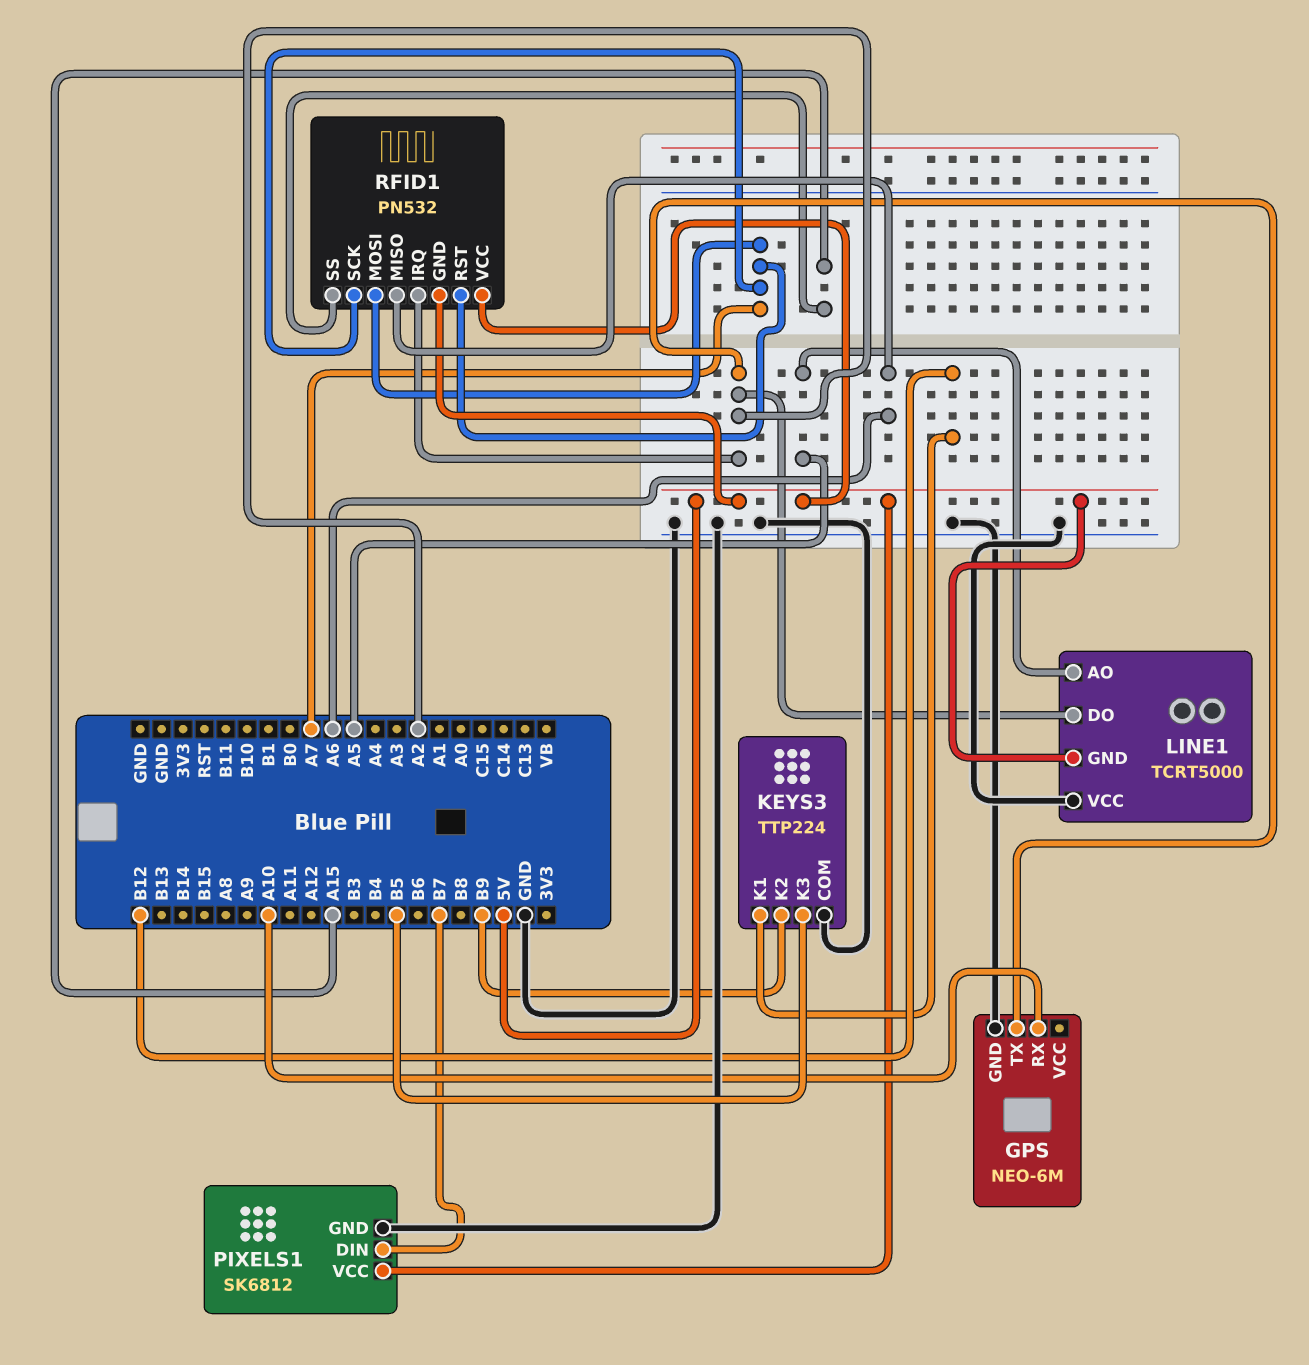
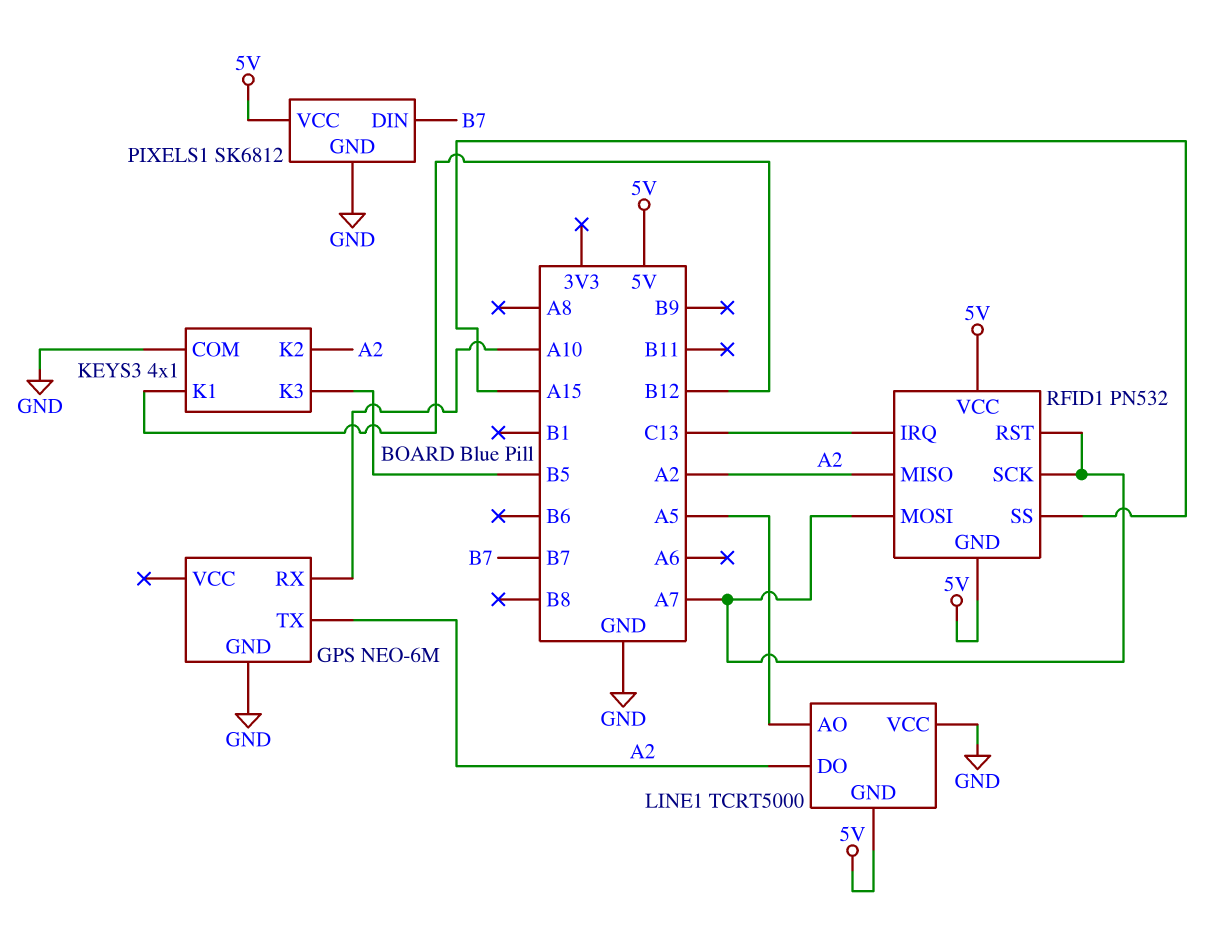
KEYS3: TTP224 -> 4x1
KEYS3 pin K2: B9 -> A2
RFID1 pin IRQ: A2 -> C13
RFID1 pin MISO: A6 -> A2

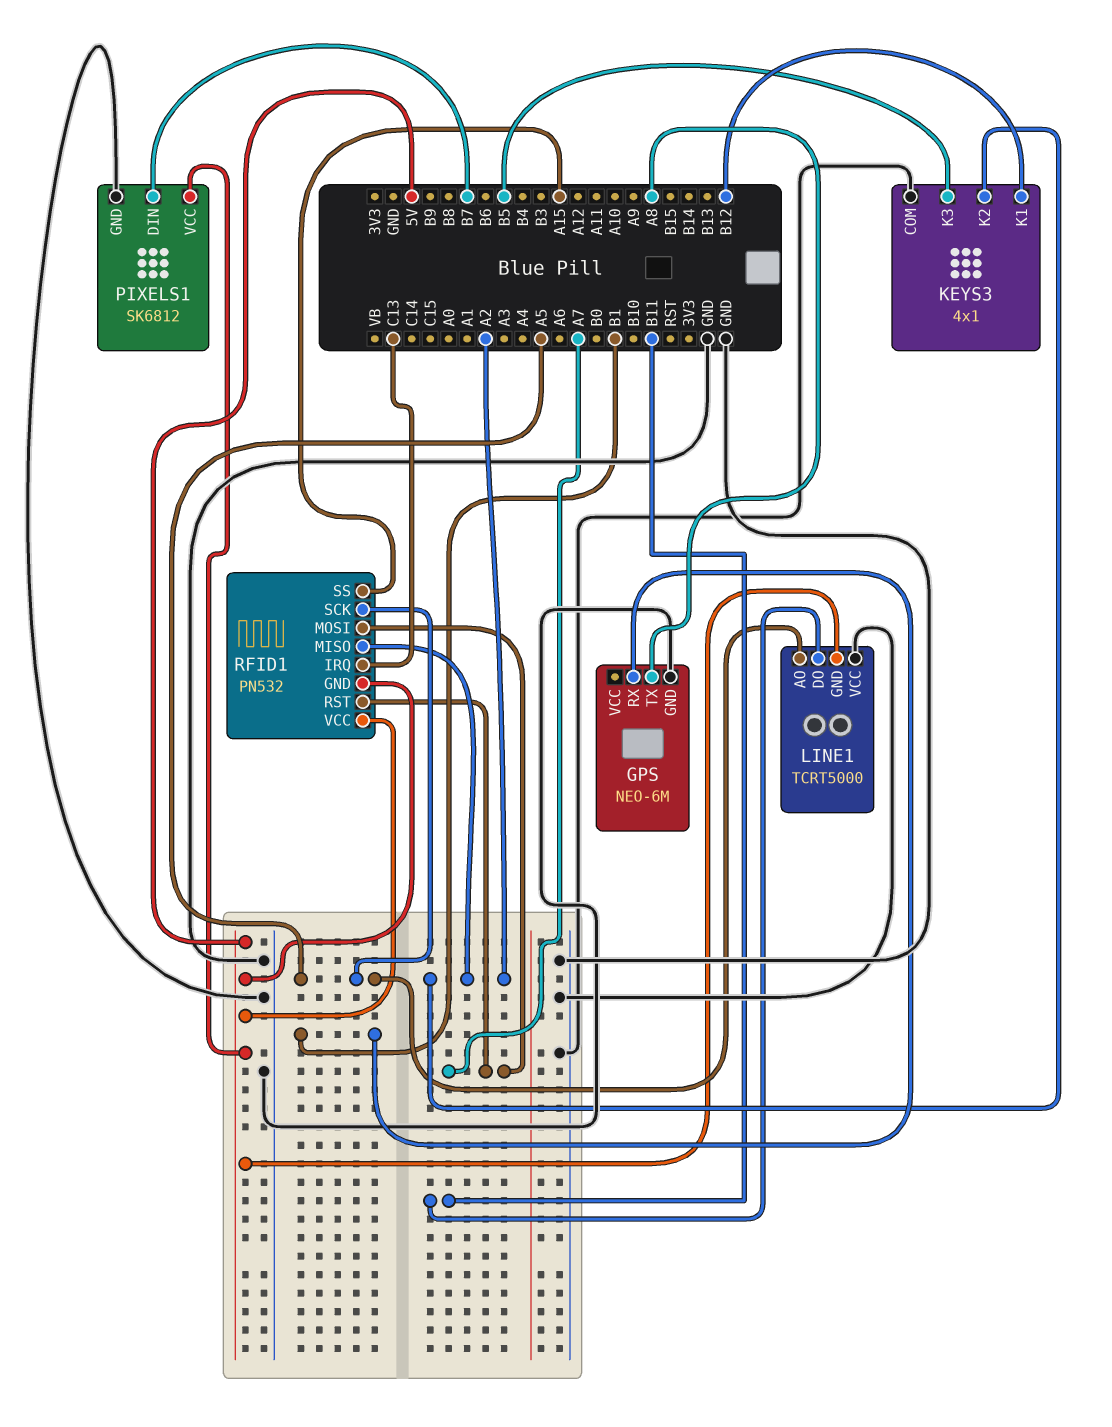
GPS pin RX: A10 -> B1
GPS pin TX: A2 -> A8
LINE1 pin DO: A2 -> B11
RFID1 pin SCK: A7 -> A5

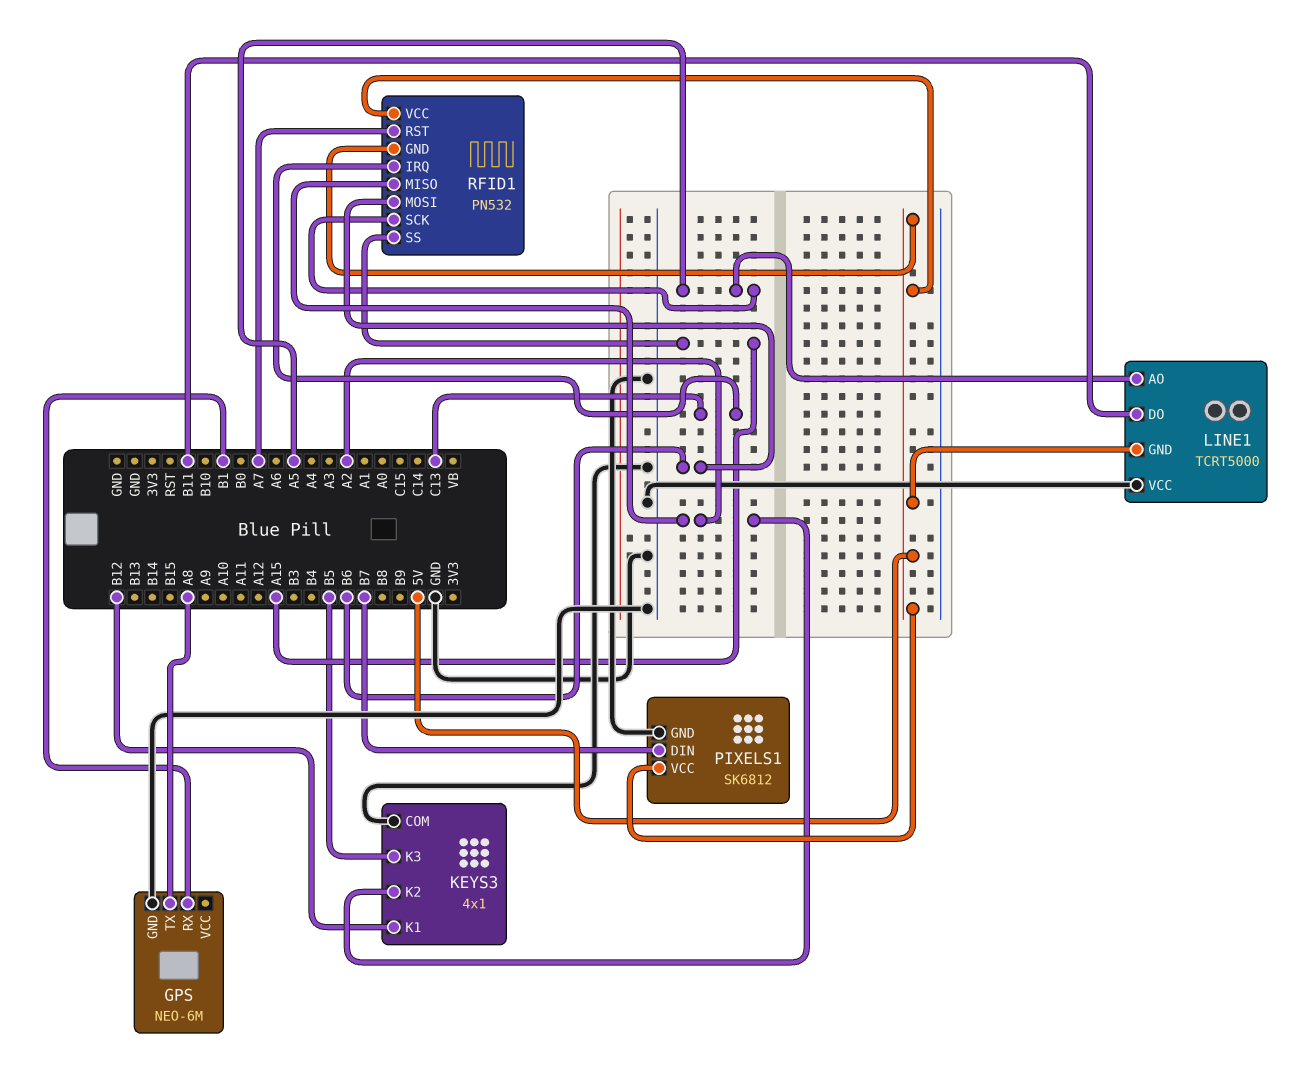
RFID1 pin MOSI: A7 -> B6

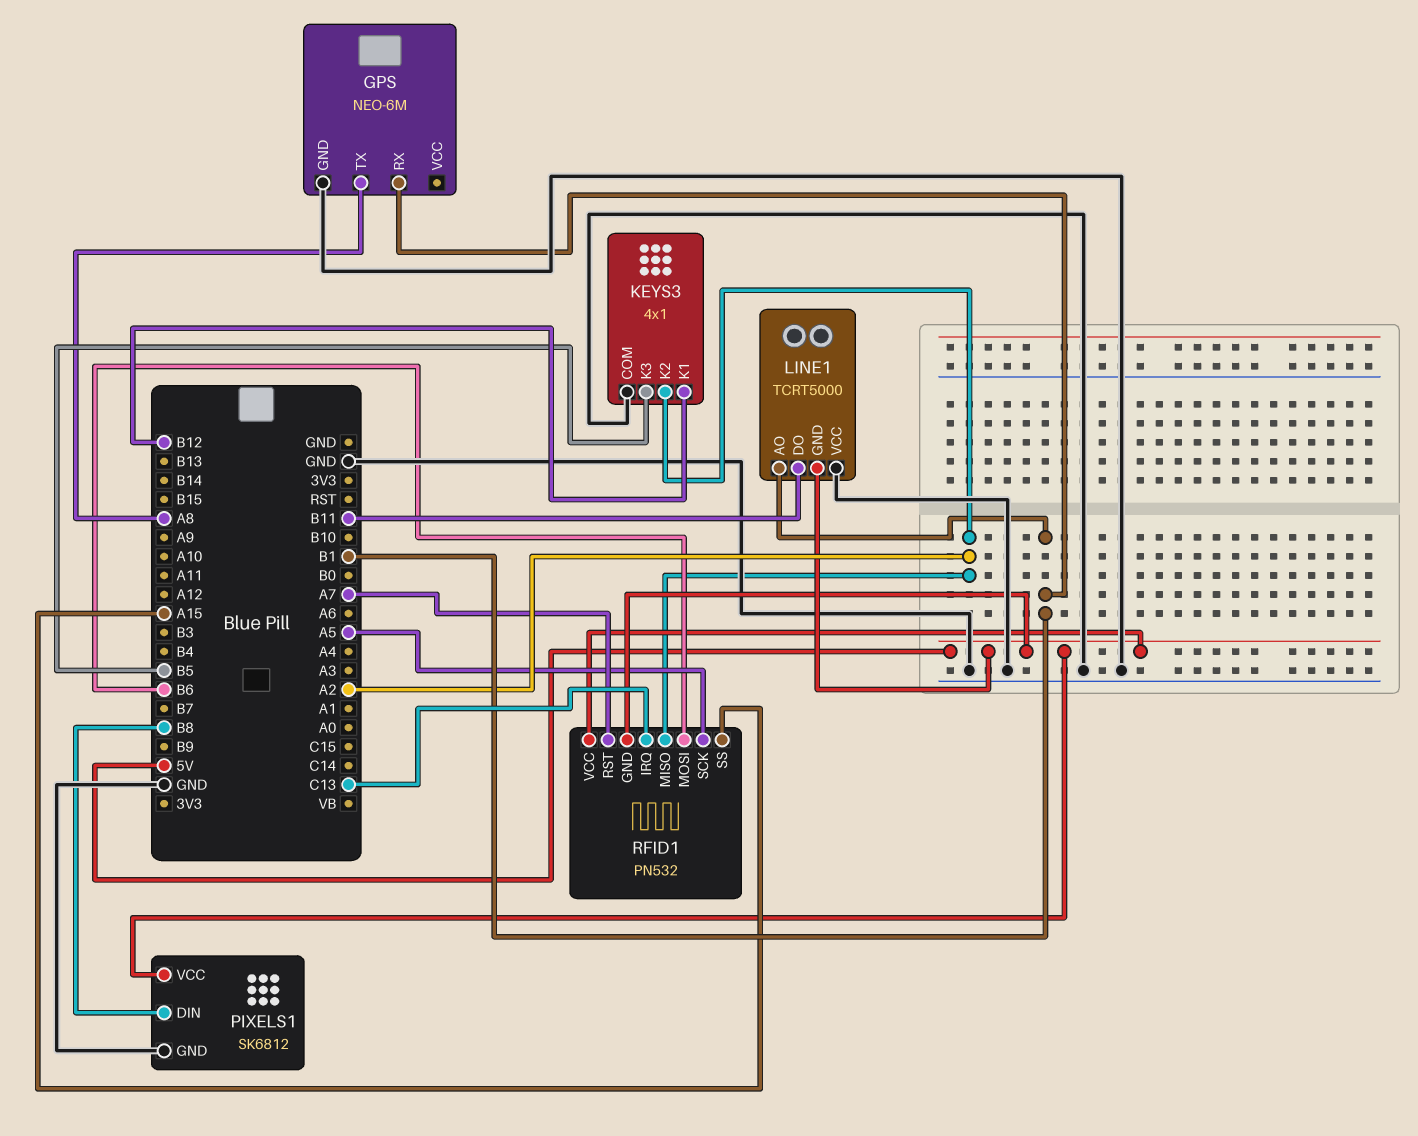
LINE1 pin AO: A5 -> B1
PIXELS1 pin DIN: B7 -> B8

